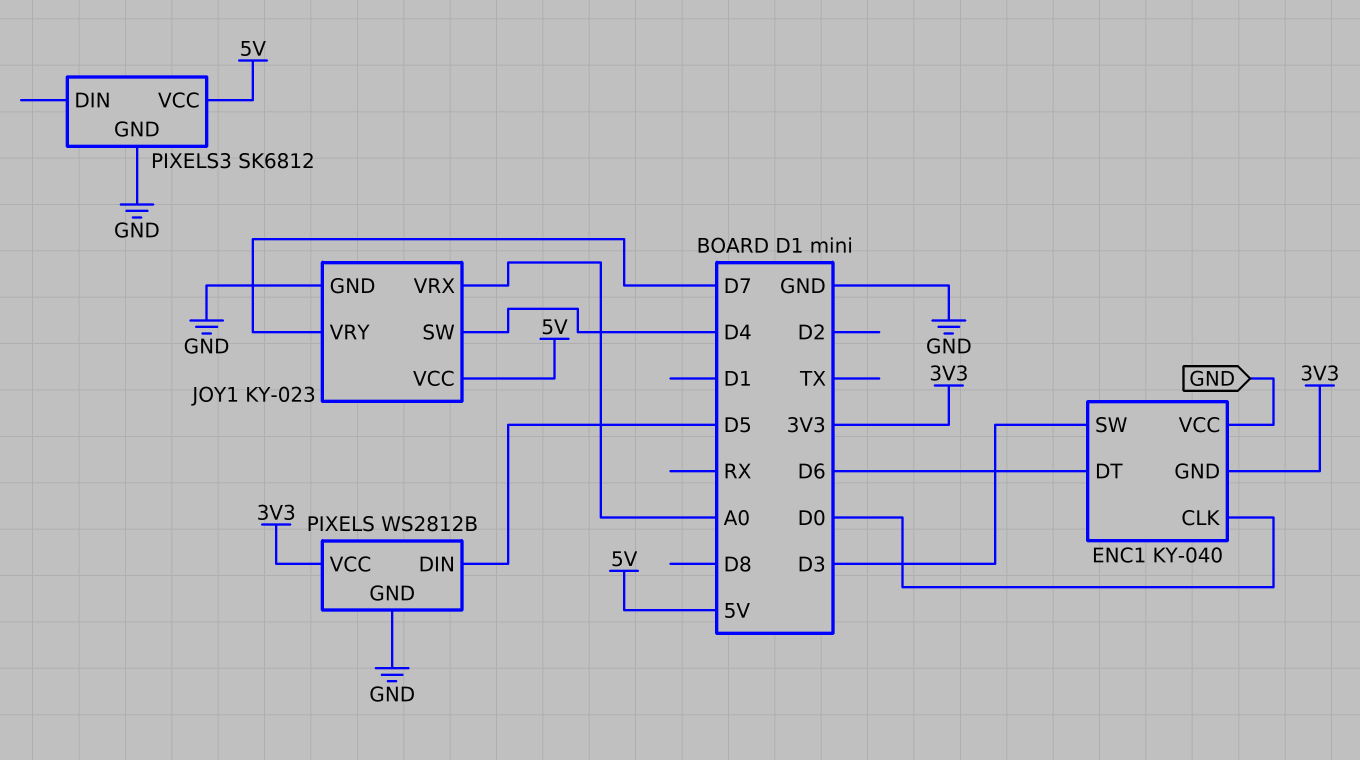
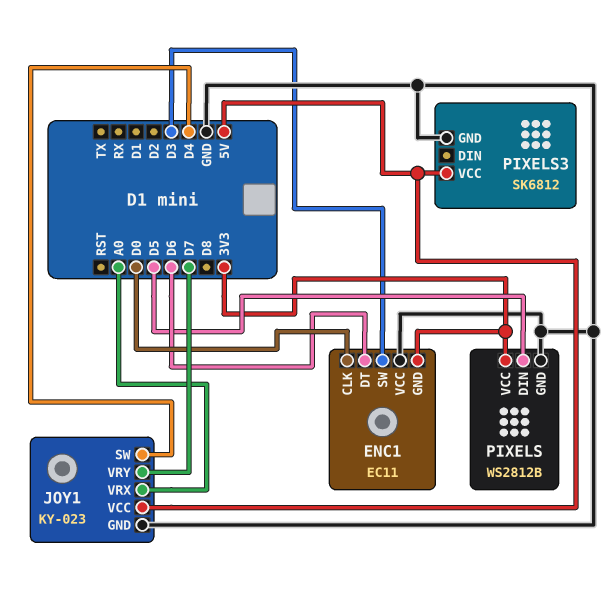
ENC1: KY-040 -> EC11

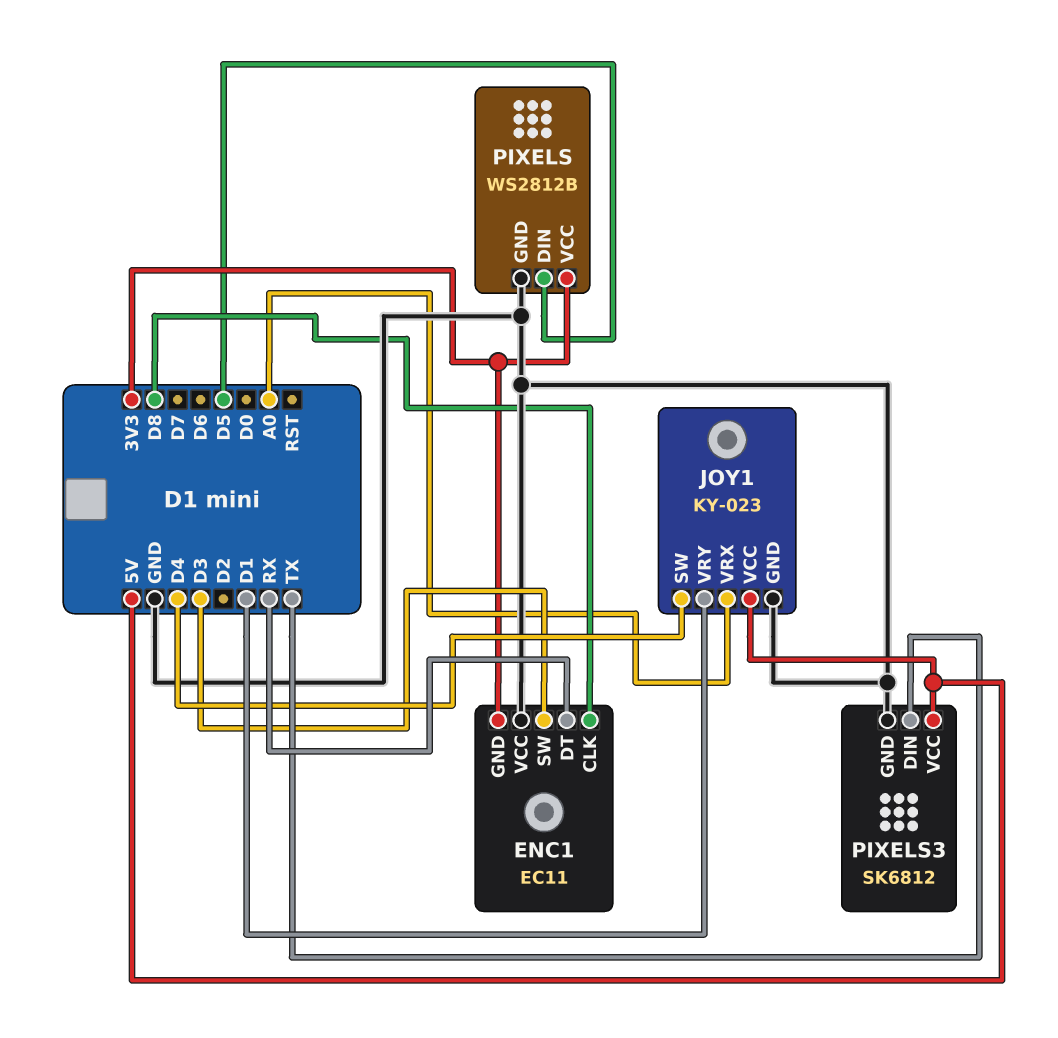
ENC1 pin CLK: D0 -> D8
ENC1 pin DT: D6 -> RX
JOY1 pin VRY: D7 -> D1
PIXELS3 pin DIN: none -> TX

